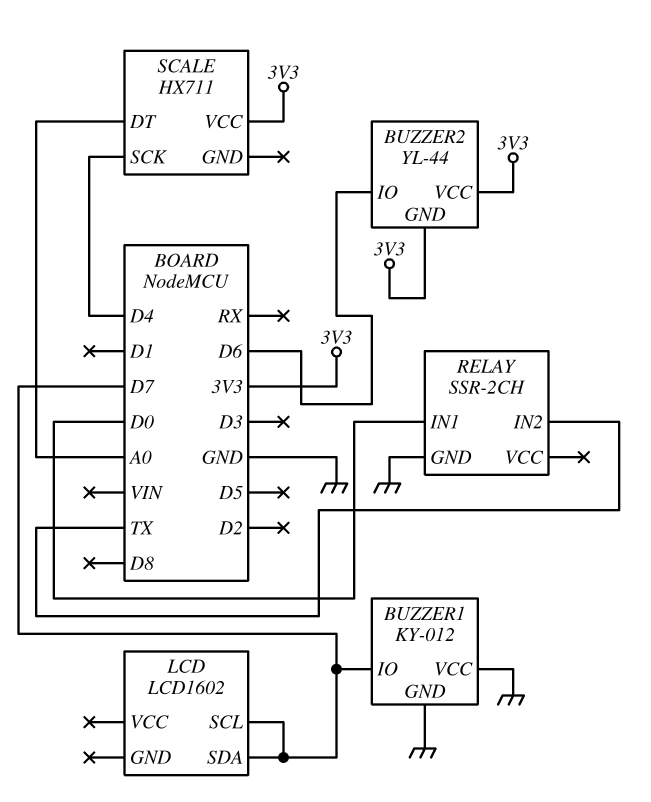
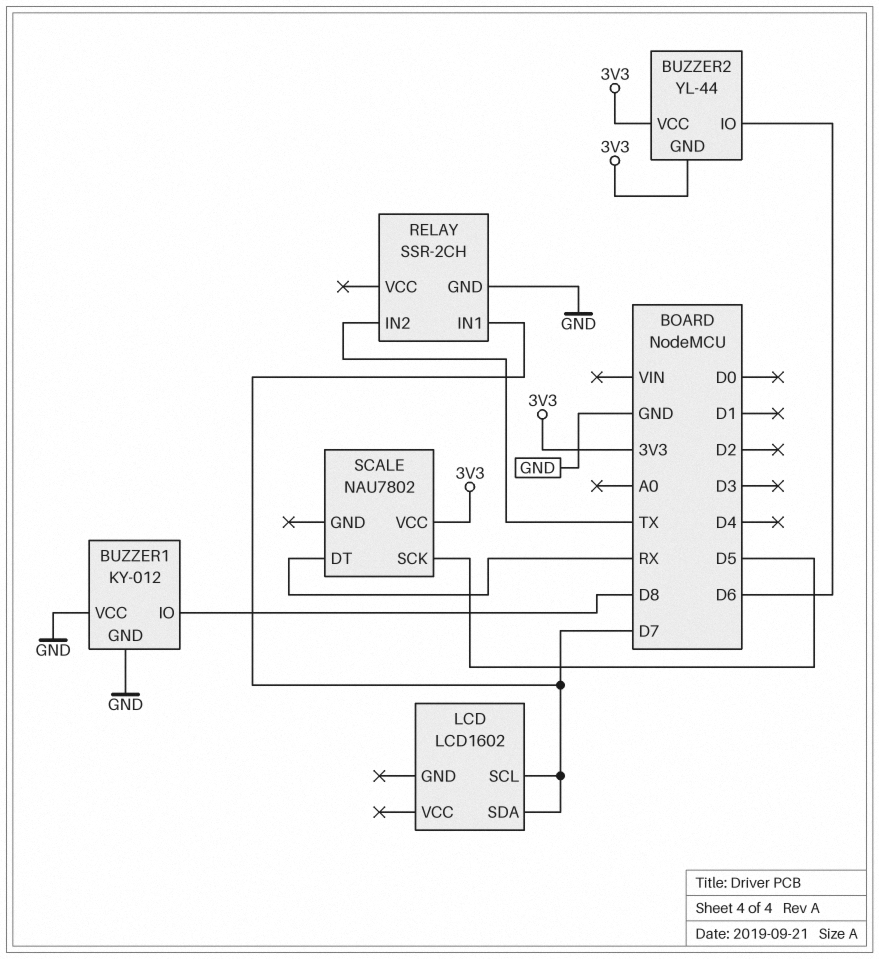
BUZZER1 pin IO: D7 -> D8
RELAY pin IN1: D0 -> D7
SCALE: HX711 -> NAU7802
SCALE pin DT: A0 -> RX
SCALE pin SCK: D4 -> D5

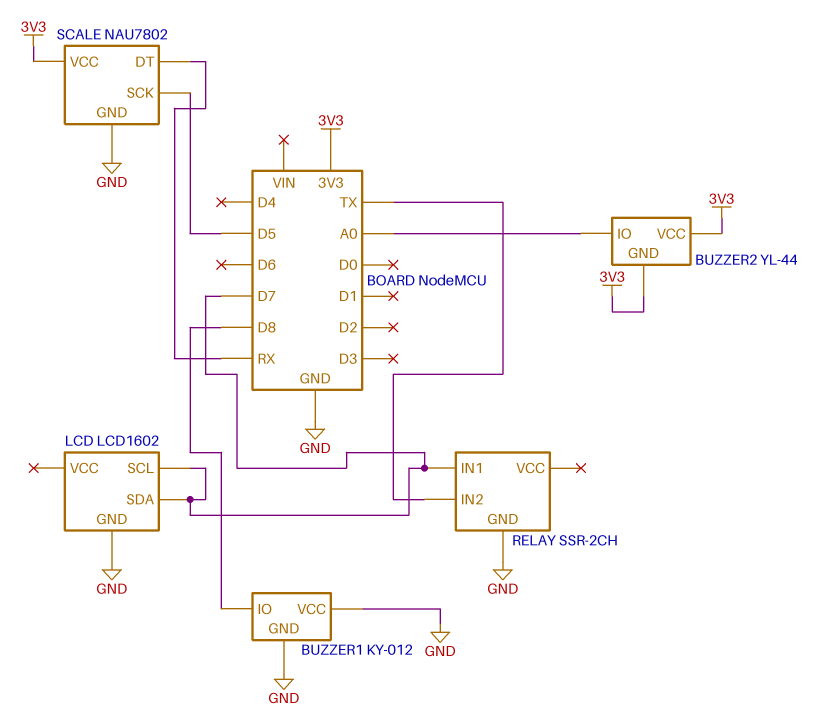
BUZZER2 pin IO: D6 -> A0
LCD pin GND: none -> GND
SCALE pin GND: none -> GND

